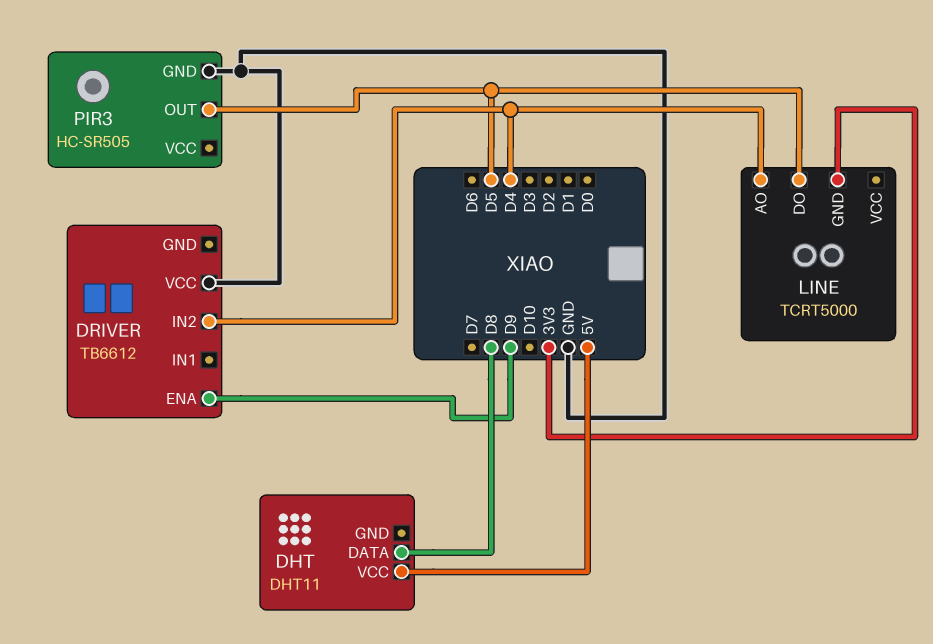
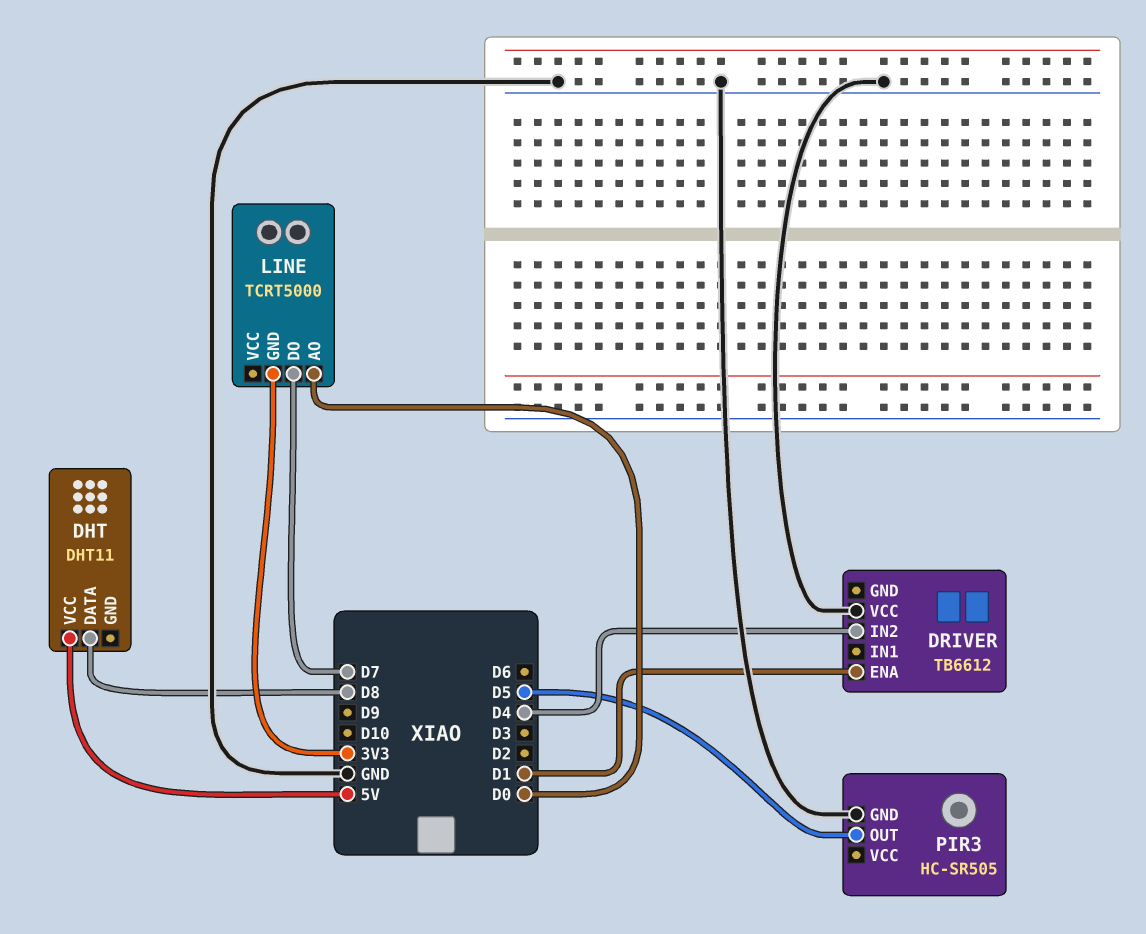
DRIVER pin ENA: D9 -> D1
LINE pin AO: D4 -> D0
LINE pin DO: D5 -> D7

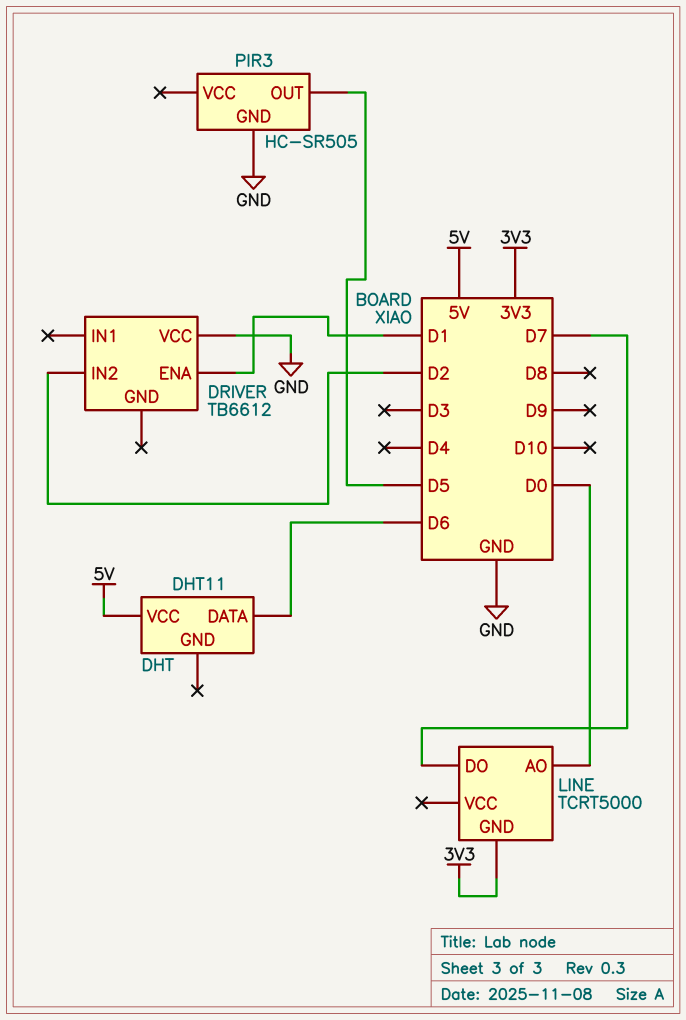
DHT pin DATA: D8 -> D6
DRIVER pin IN2: D4 -> D2

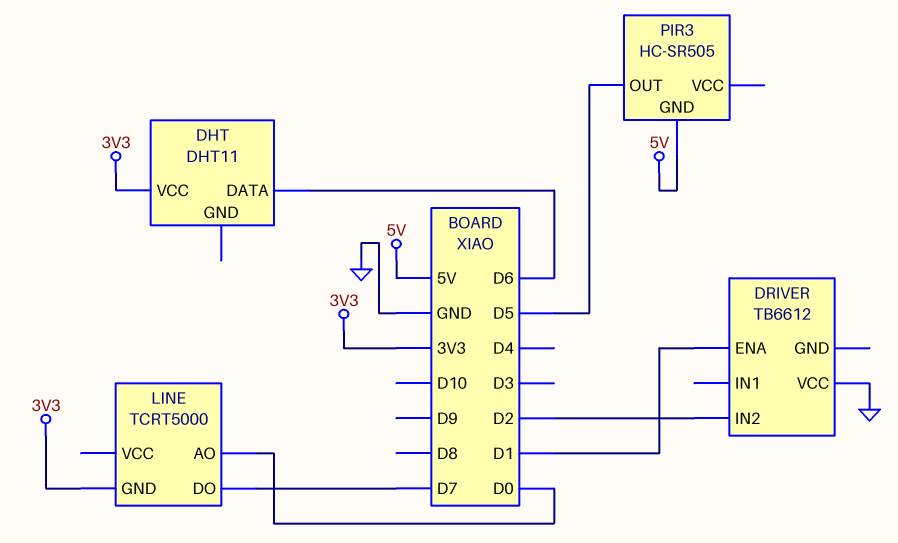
DHT pin VCC: 5V -> 3V3
PIR3 pin GND: GND -> 5V

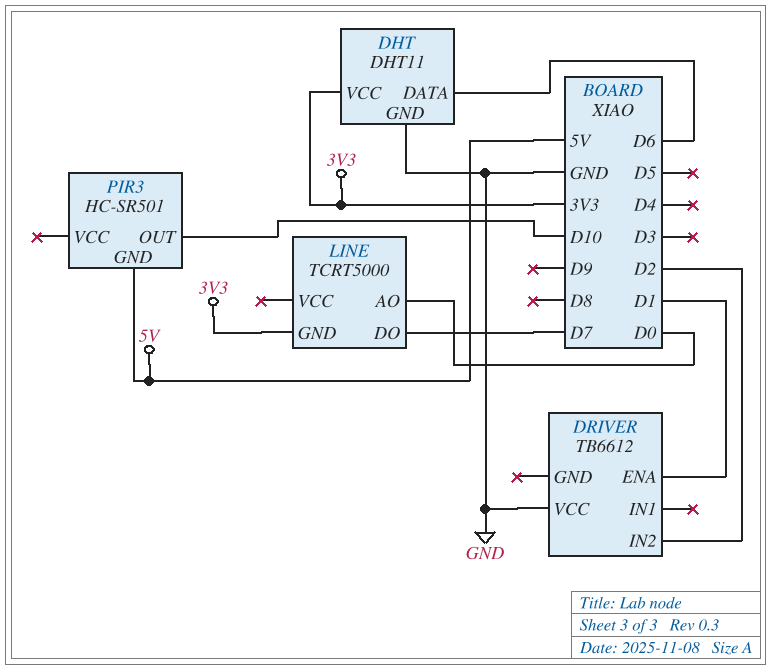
DHT pin GND: none -> GND
PIR3: HC-SR505 -> HC-SR501
PIR3 pin OUT: D5 -> D10

